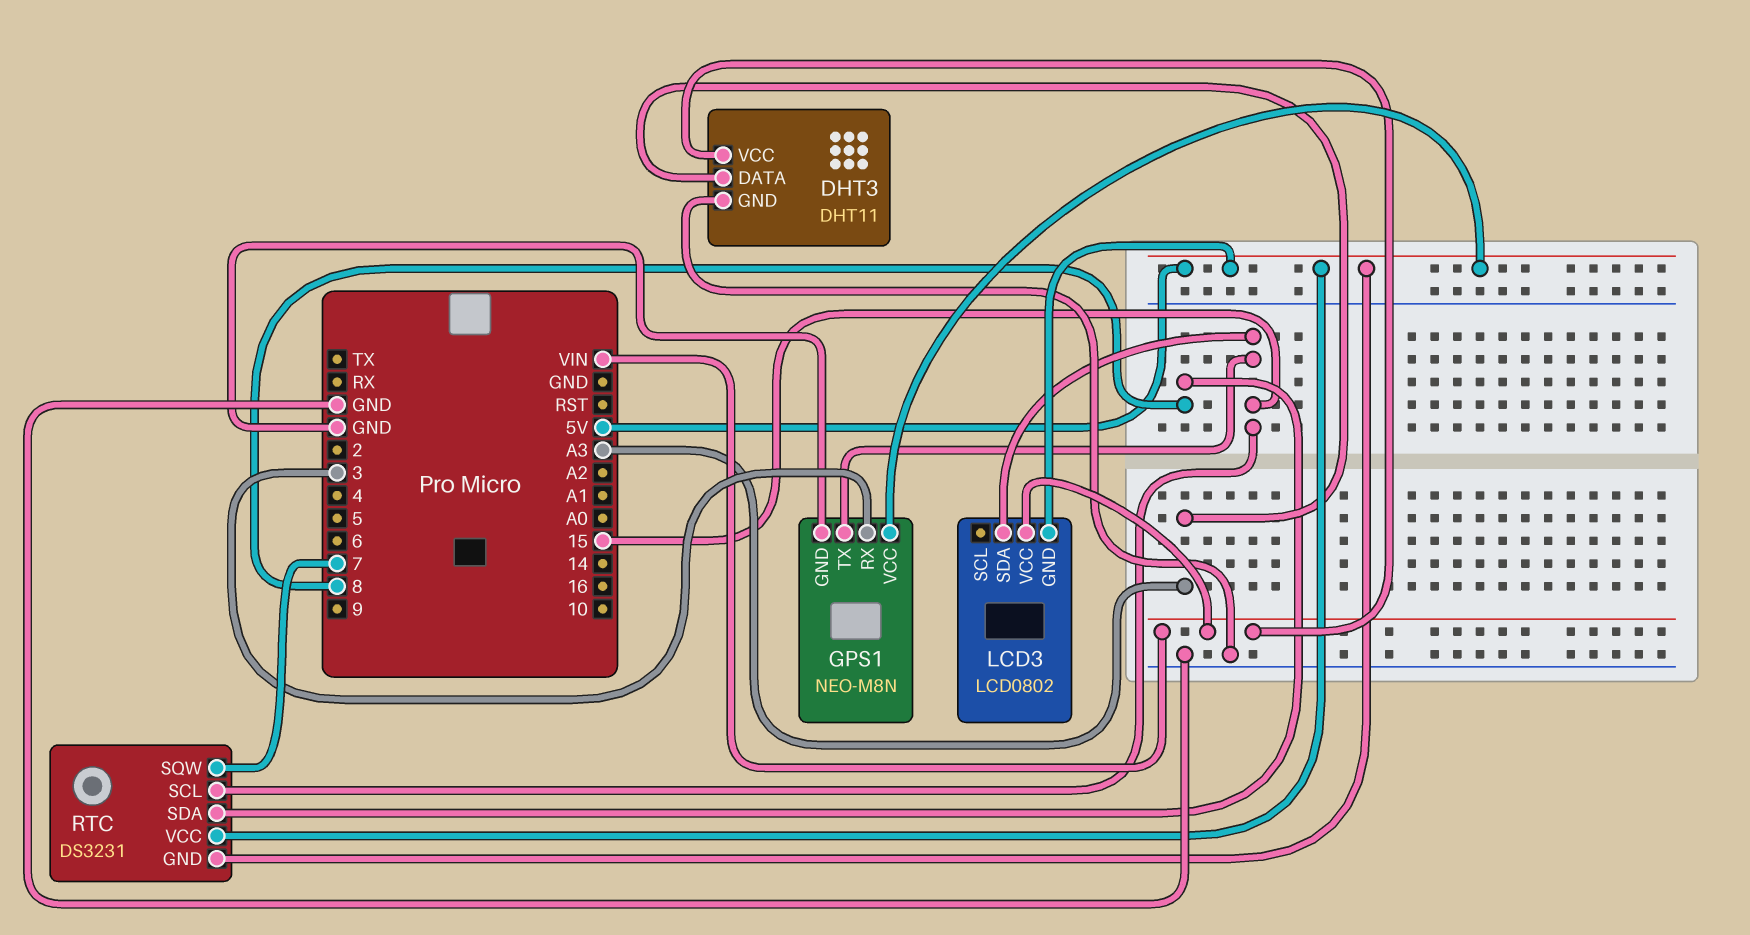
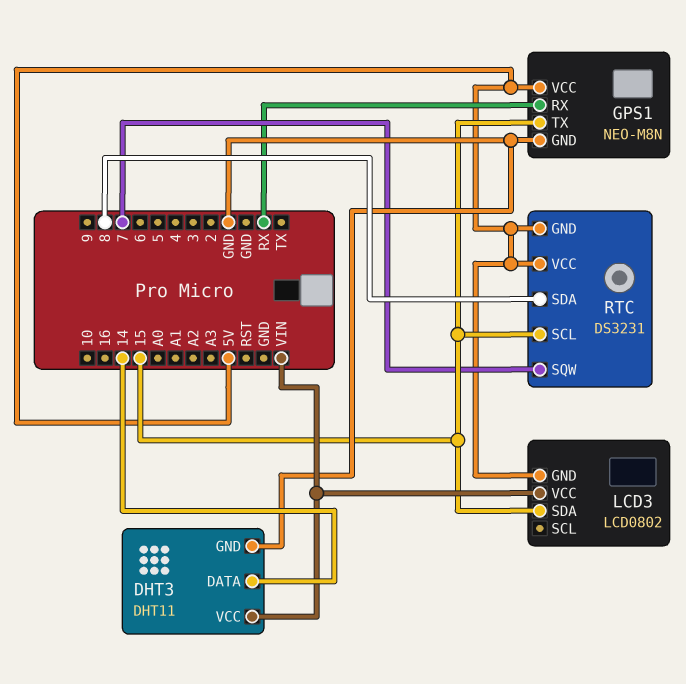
DHT3 pin DATA: A3 -> 14
GPS1 pin RX: 3 -> RX

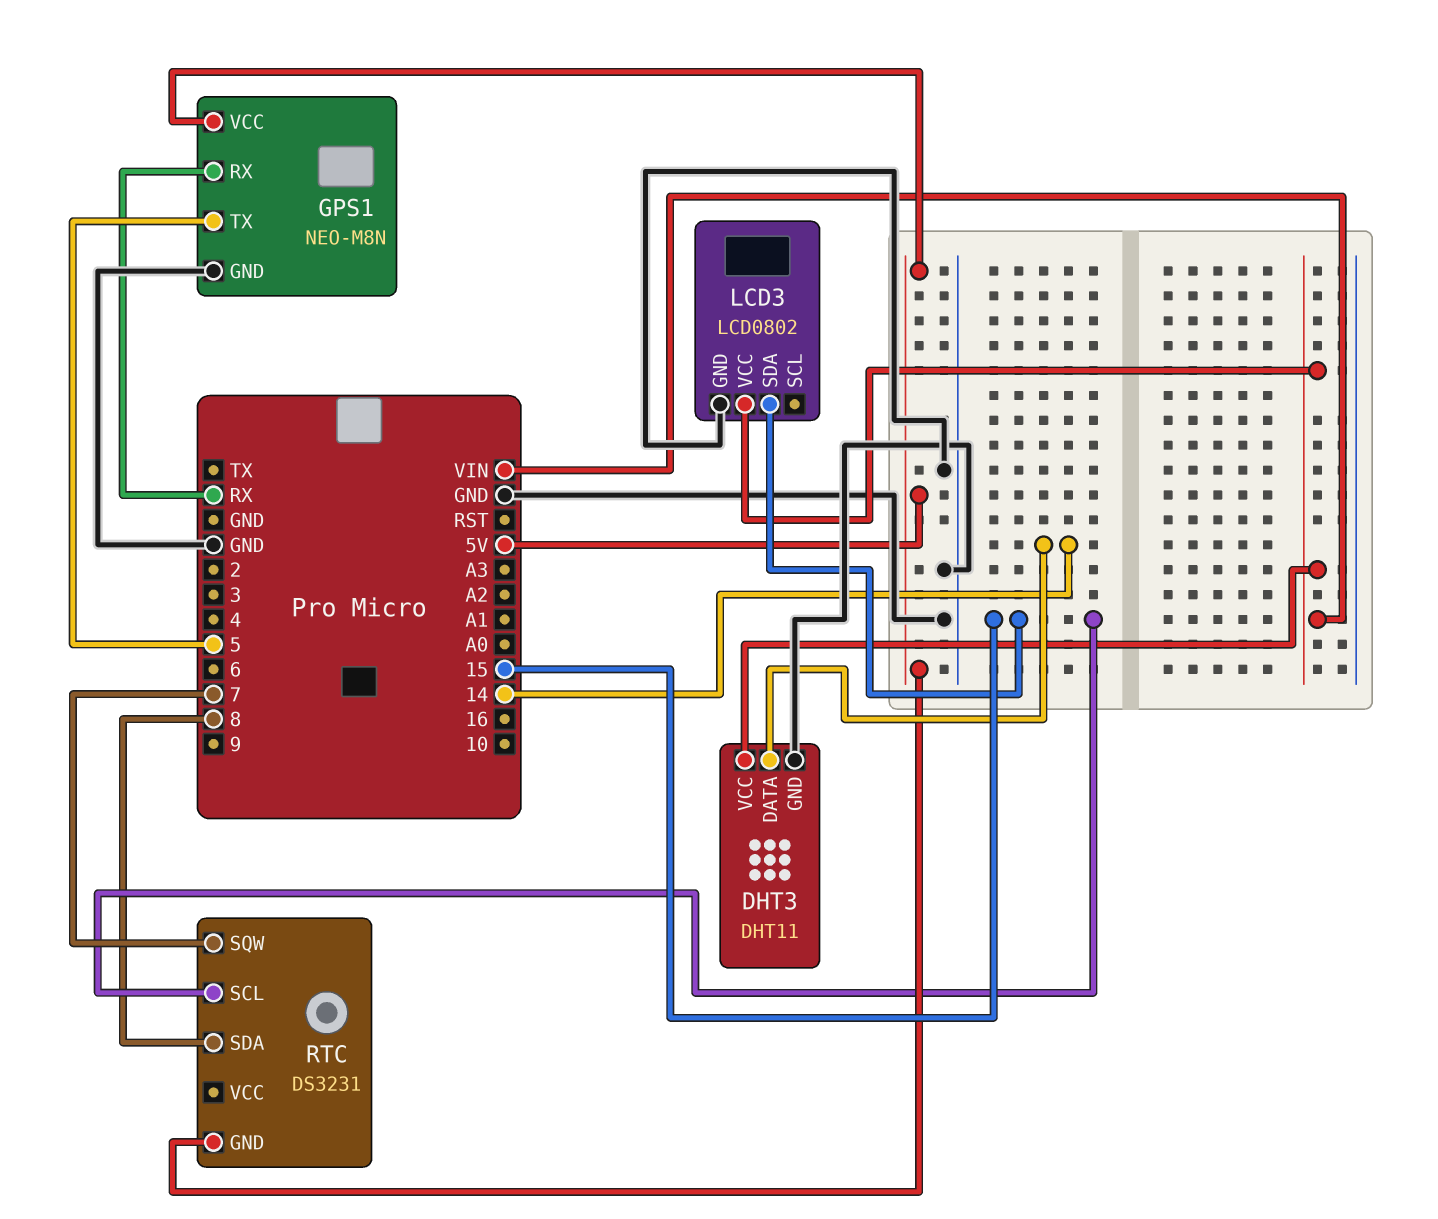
GPS1 pin TX: 15 -> 5
LCD3 pin GND: 5V -> GND
RTC pin VCC: 5V -> none

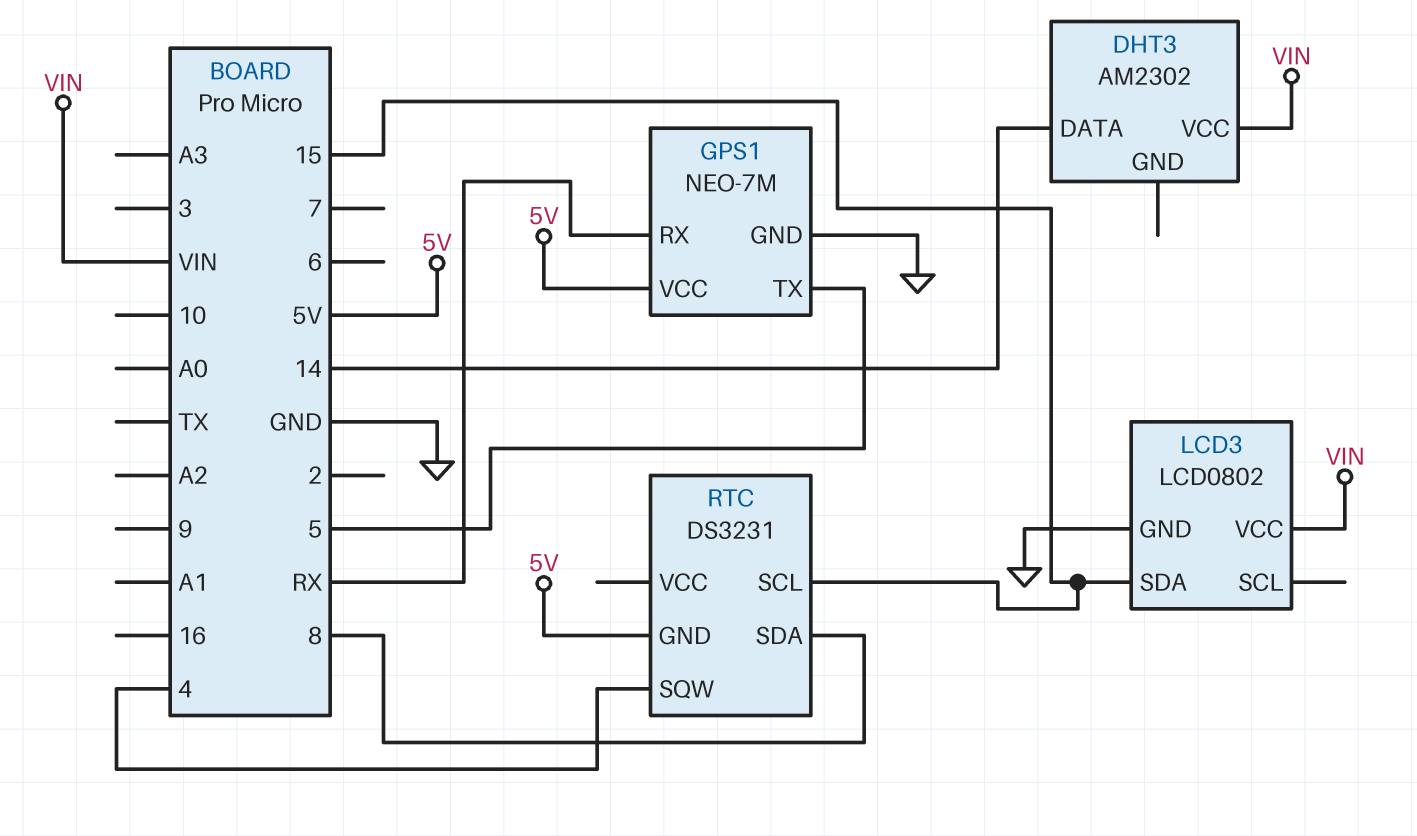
DHT3: DHT11 -> AM2302
DHT3 pin GND: GND -> none
GPS1: NEO-M8N -> NEO-7M
RTC pin SQW: 7 -> 4

